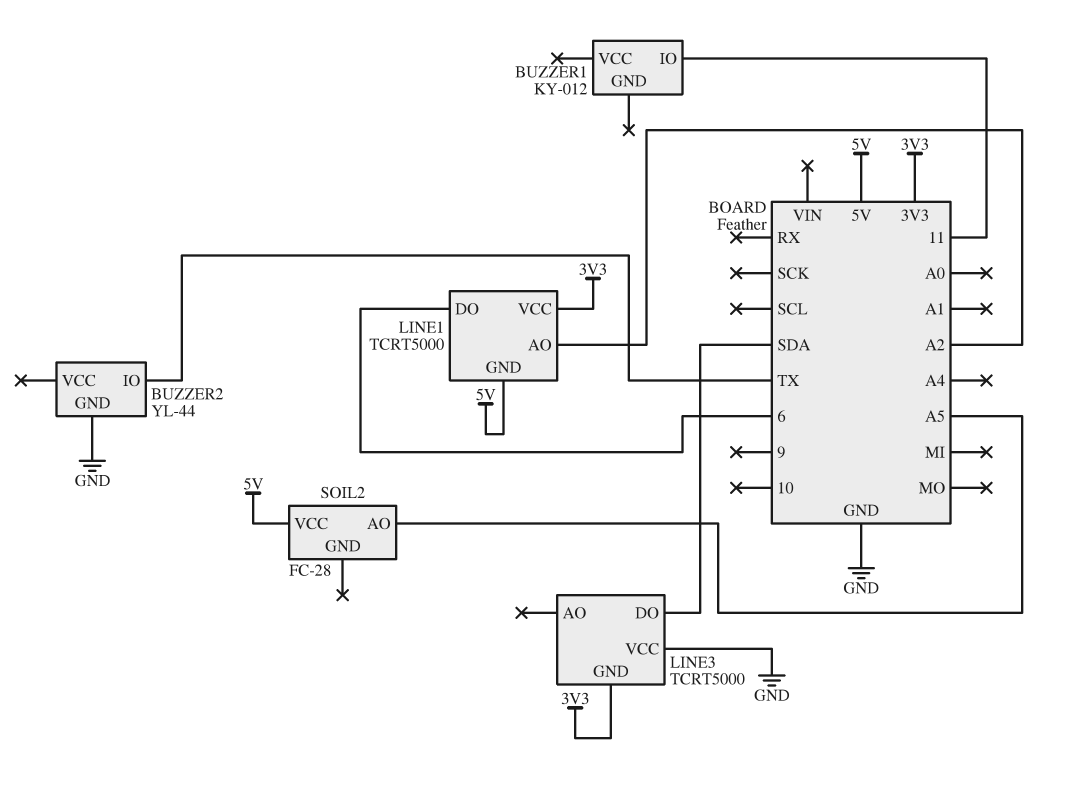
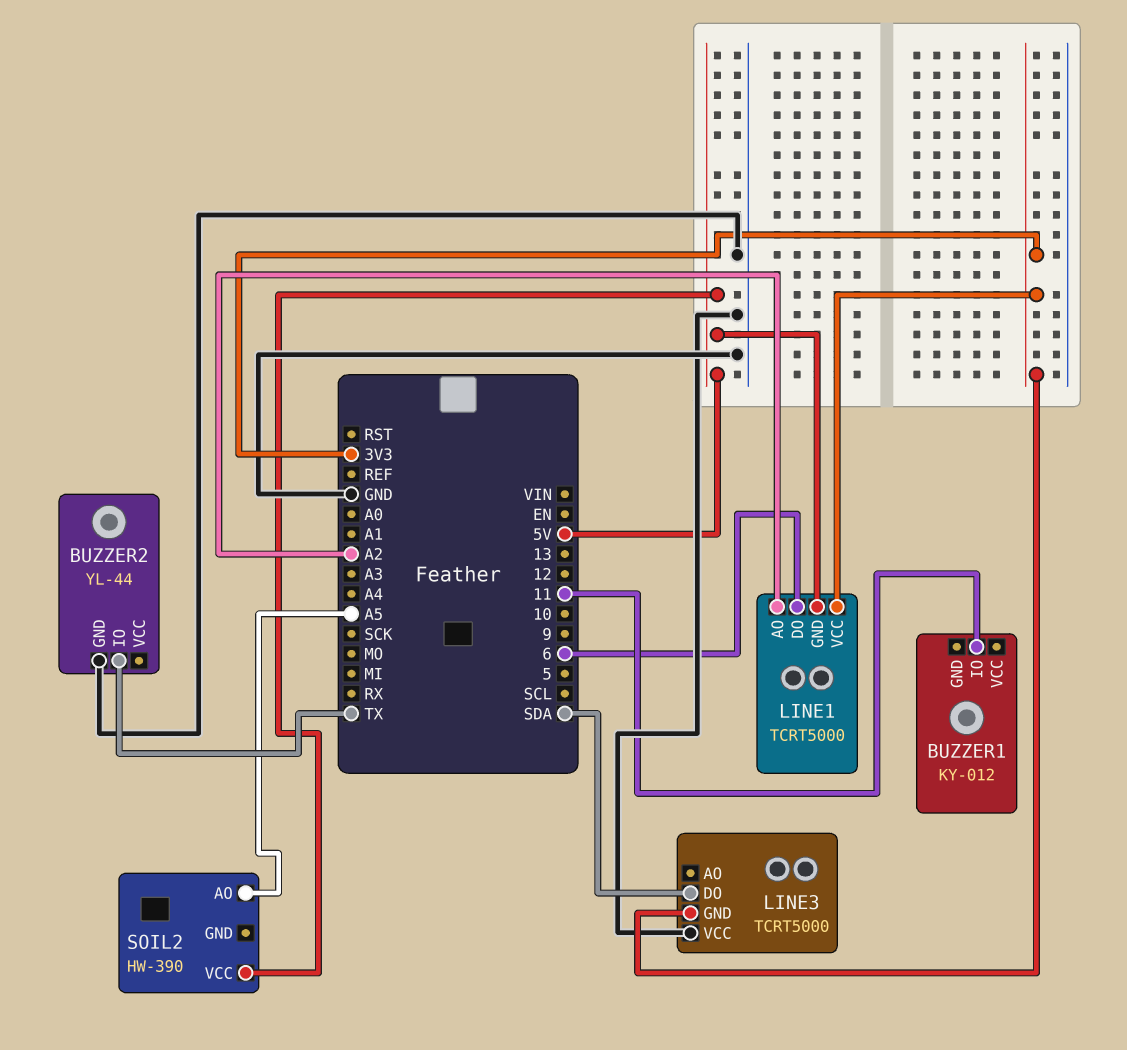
SOIL2: FC-28 -> HW-390

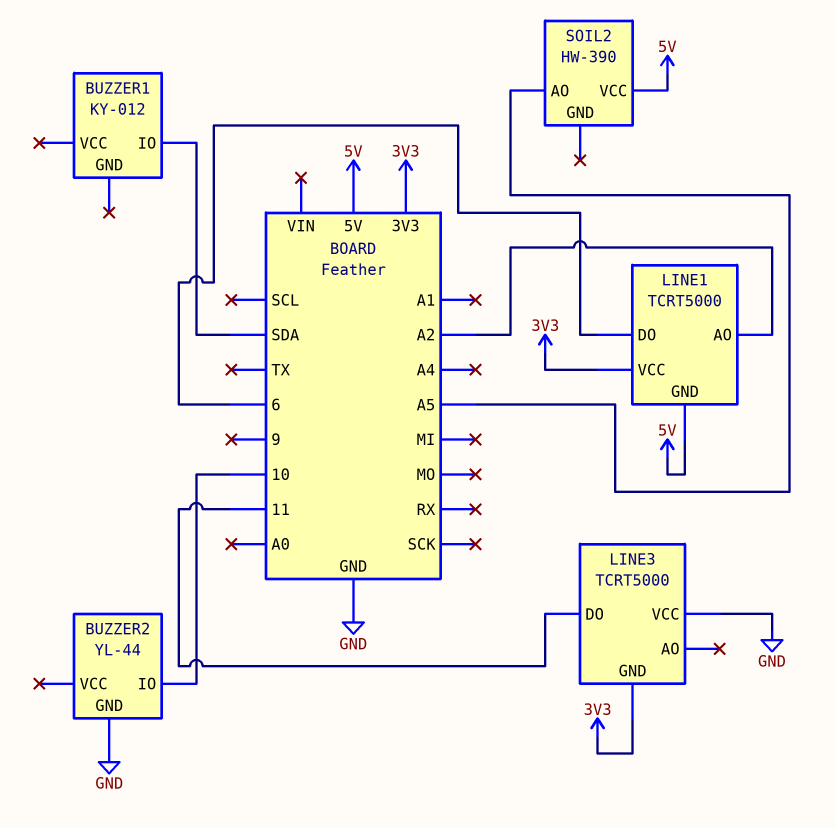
BUZZER1 pin IO: 11 -> SDA
BUZZER2 pin IO: TX -> 10
LINE3 pin DO: SDA -> 11

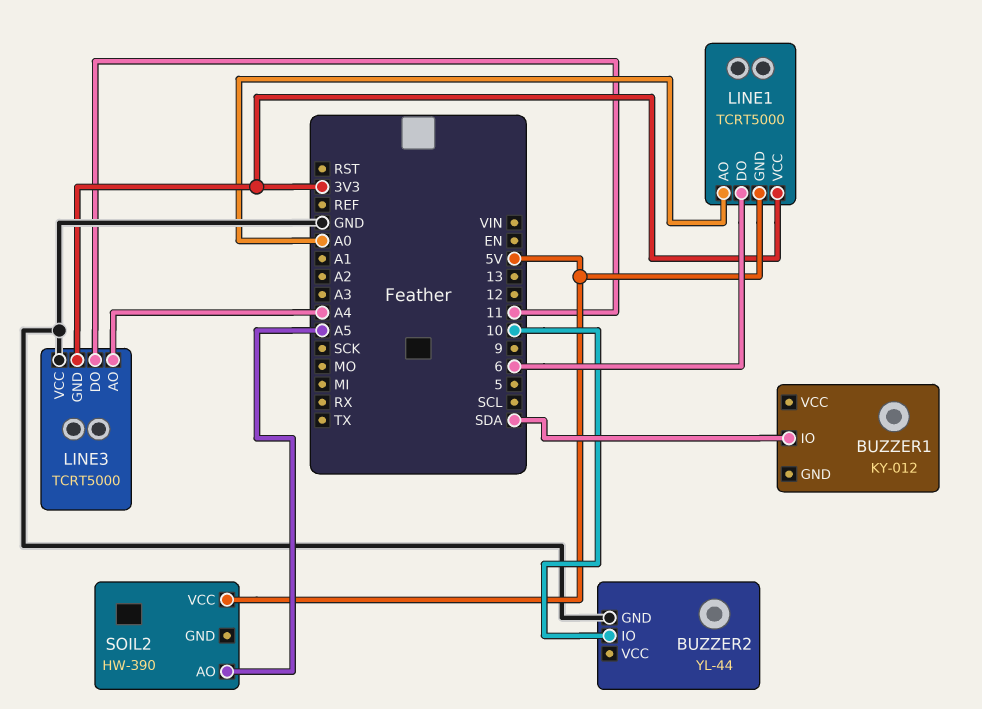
LINE1 pin AO: A2 -> A0
LINE3 pin AO: none -> A4

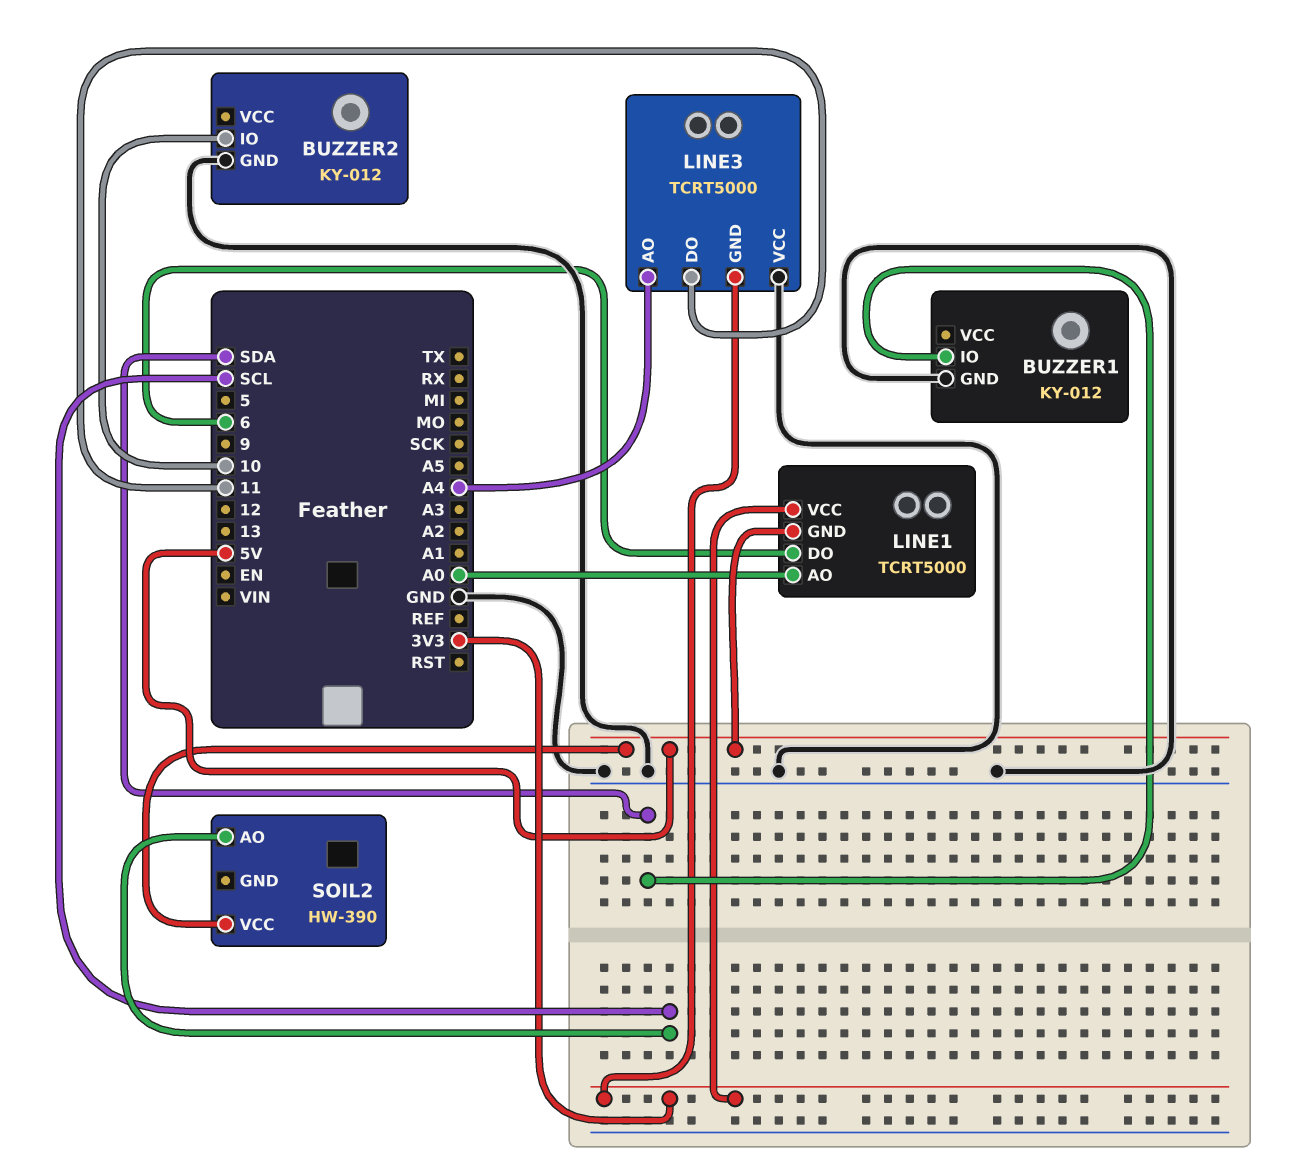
BUZZER1 pin GND: none -> GND
BUZZER2: YL-44 -> KY-012
SOIL2 pin AO: A5 -> SCL

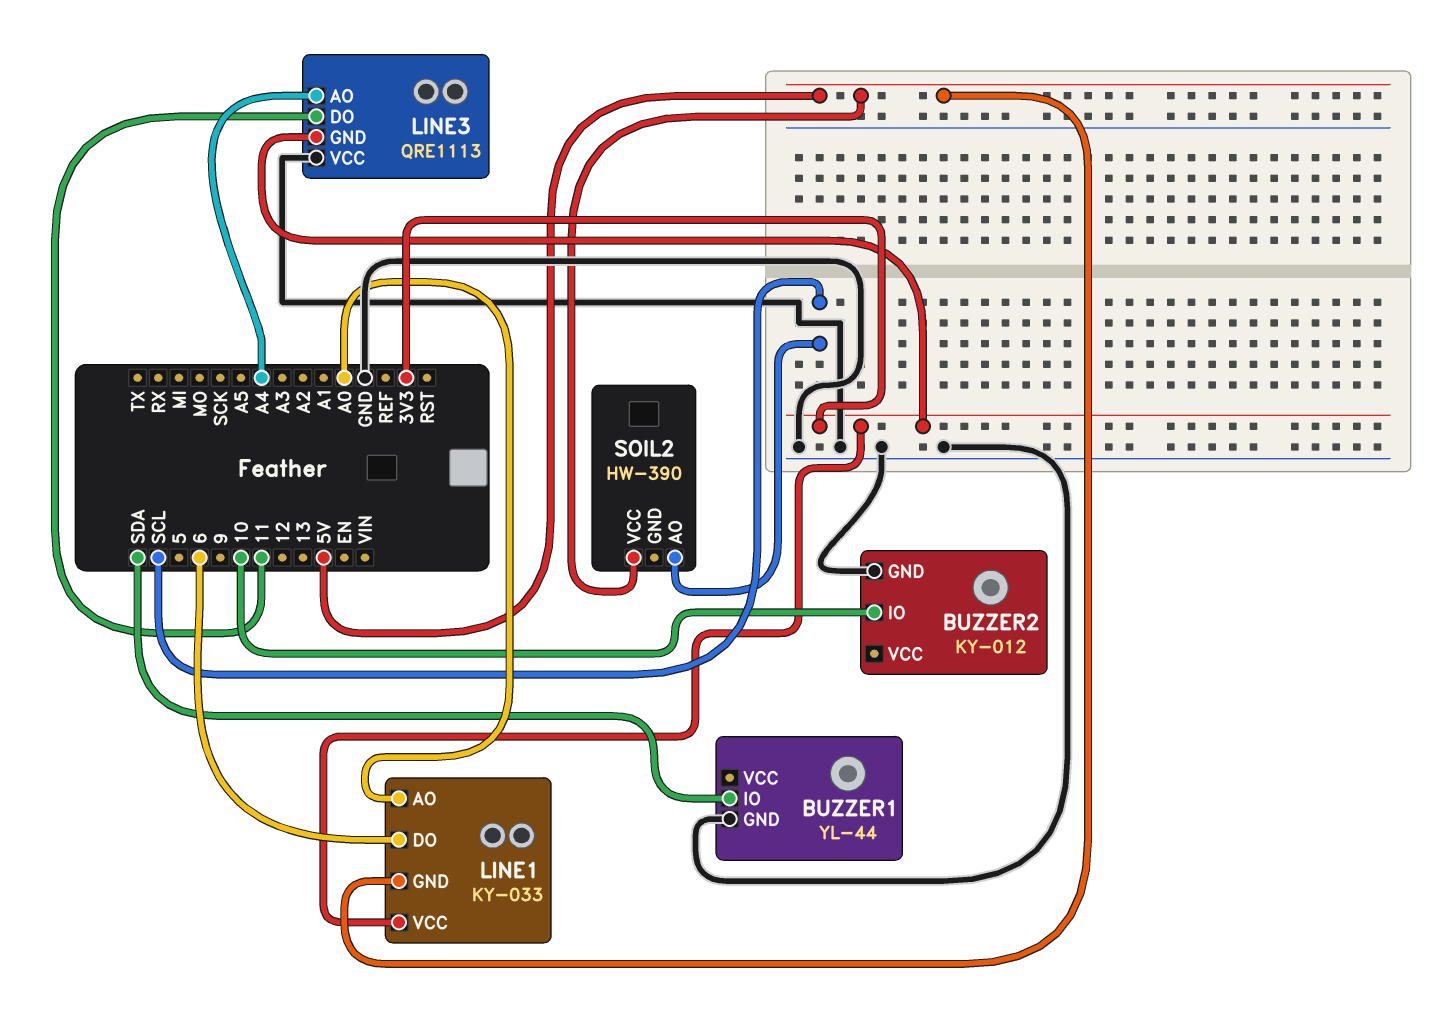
BUZZER1: KY-012 -> YL-44
LINE1: TCRT5000 -> KY-033
LINE3: TCRT5000 -> QRE1113

